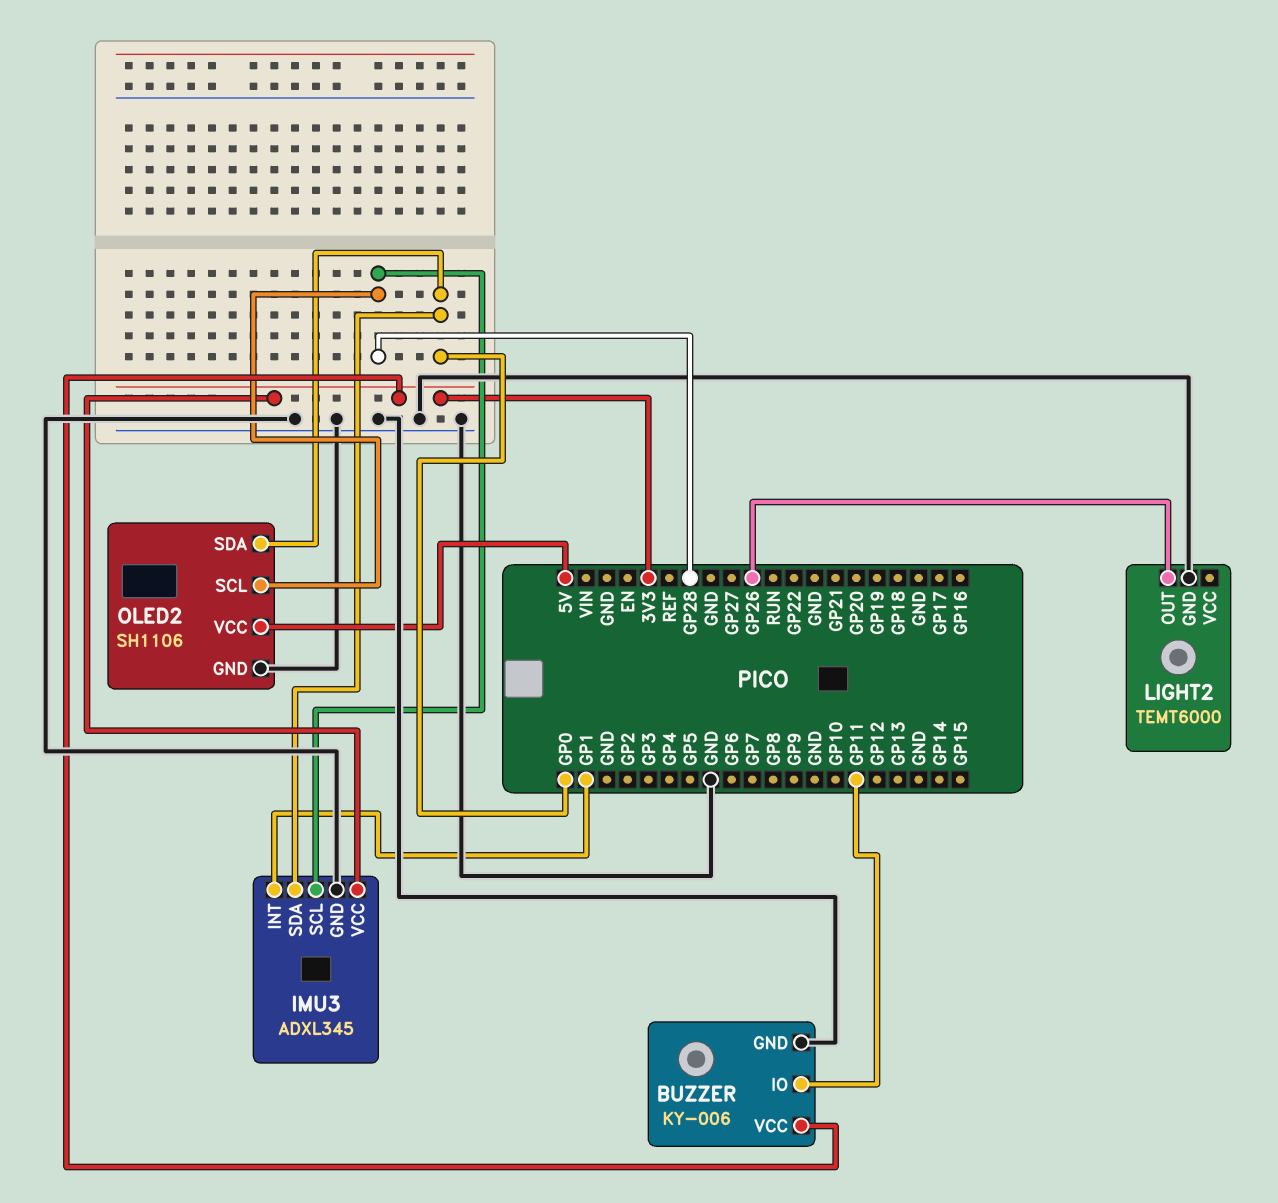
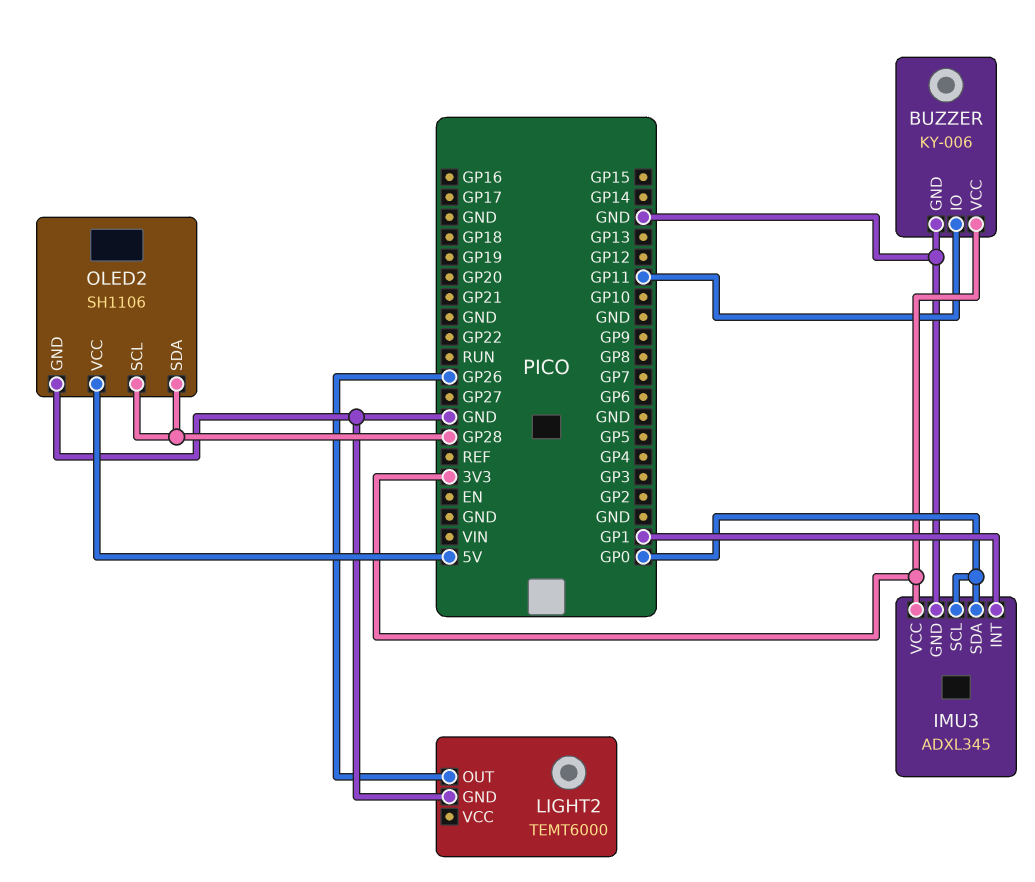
IMU3 pin SCL: GP28 -> GP0
OLED2 pin SDA: GP0 -> GP28

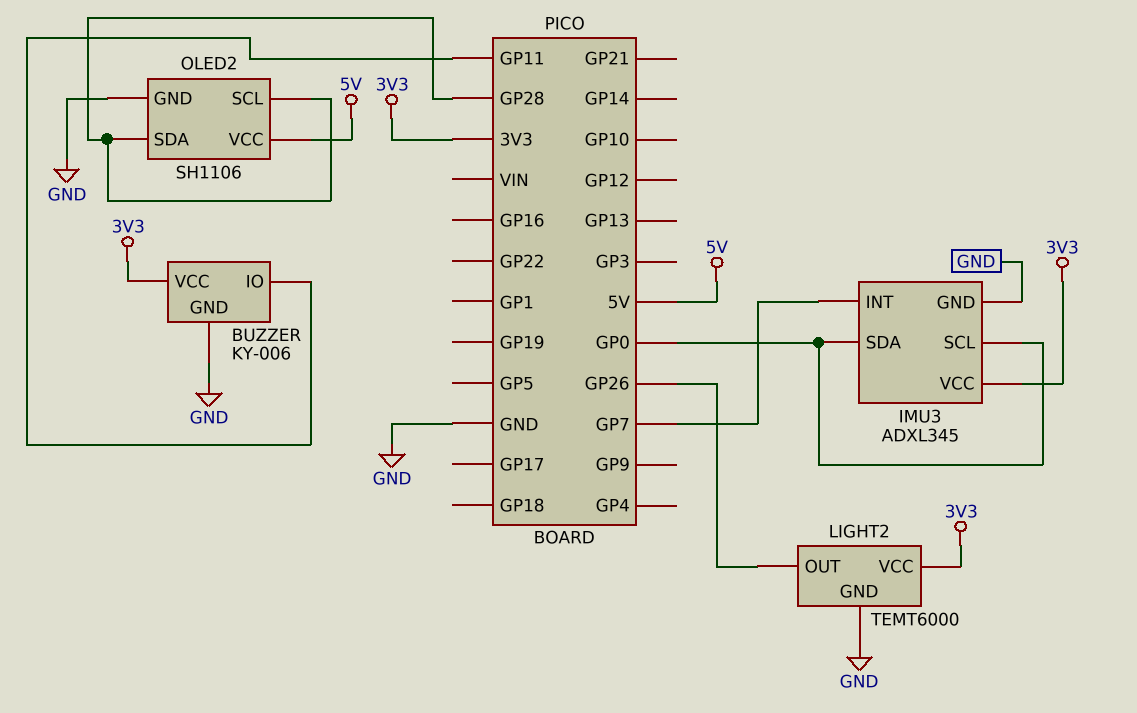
IMU3 pin INT: GP1 -> GP7
LIGHT2 pin VCC: none -> 3V3

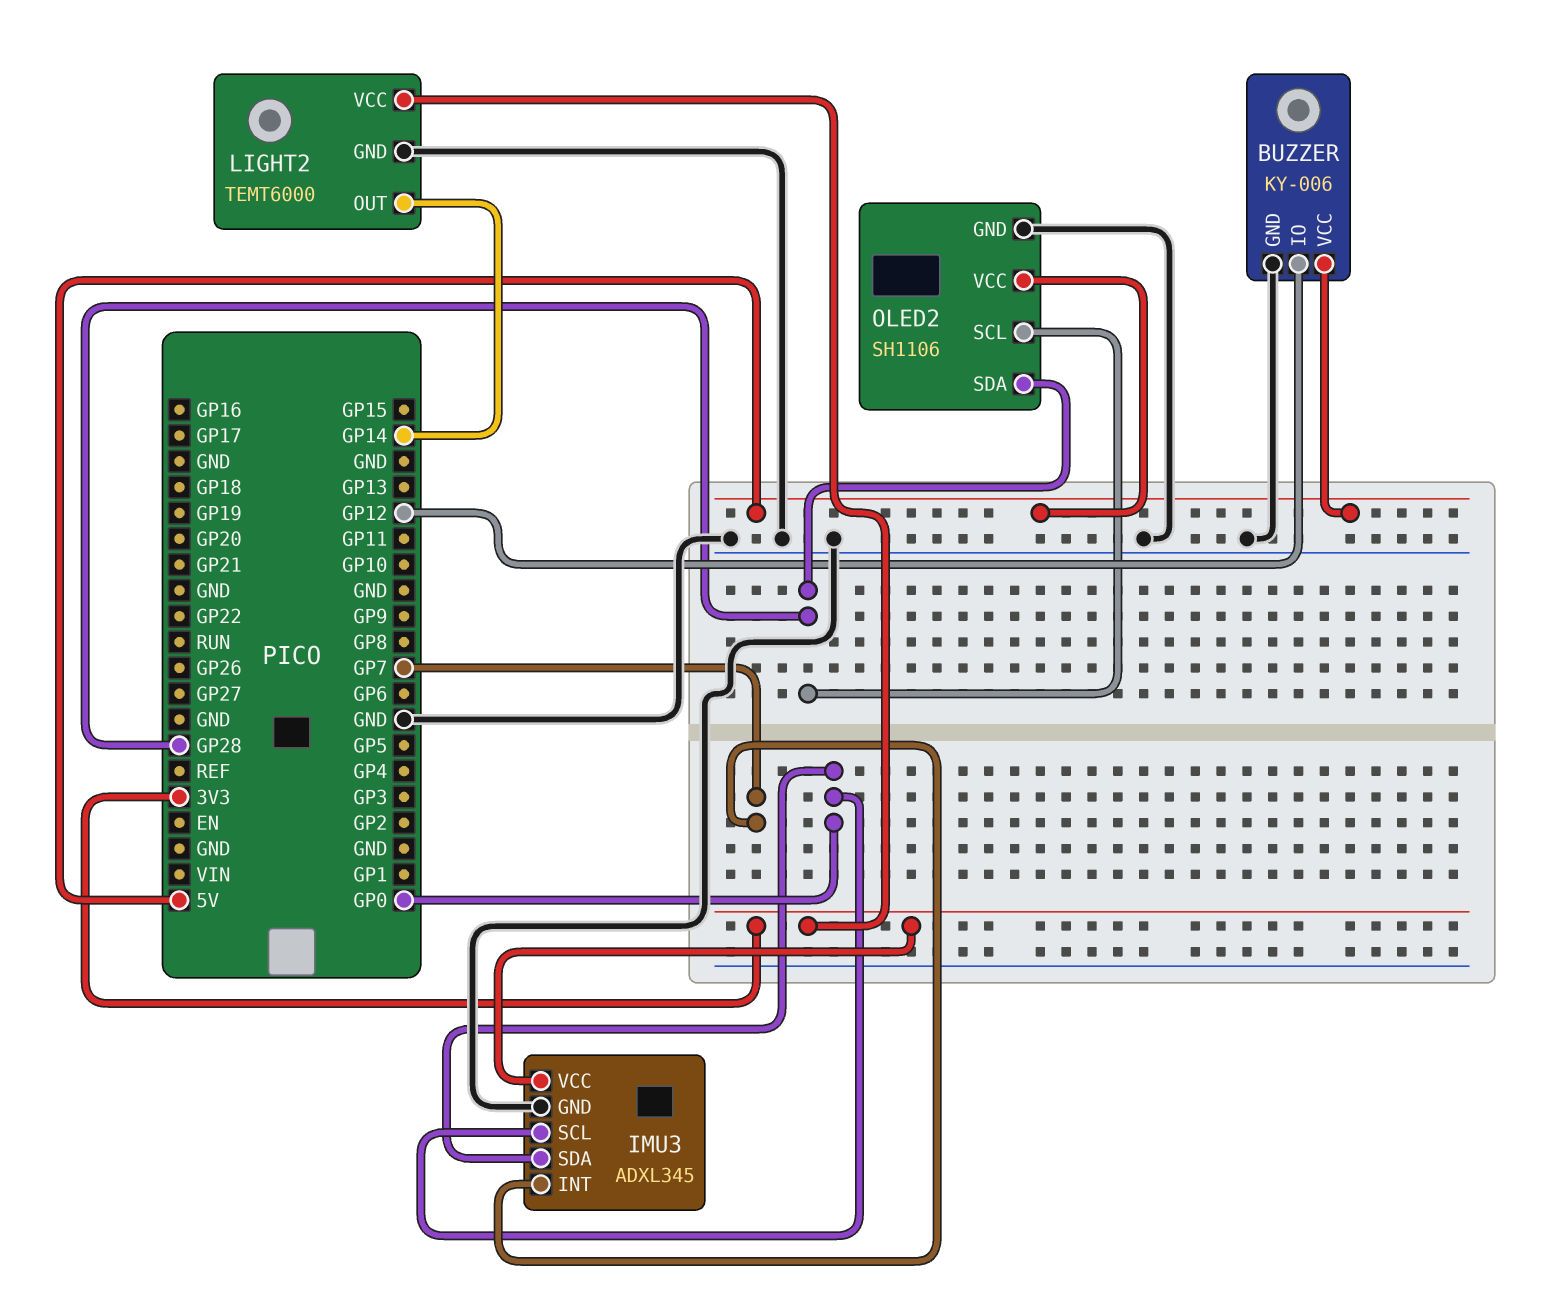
BUZZER pin IO: GP11 -> GP12
BUZZER pin VCC: 3V3 -> 5V
LIGHT2 pin OUT: GP26 -> GP14

